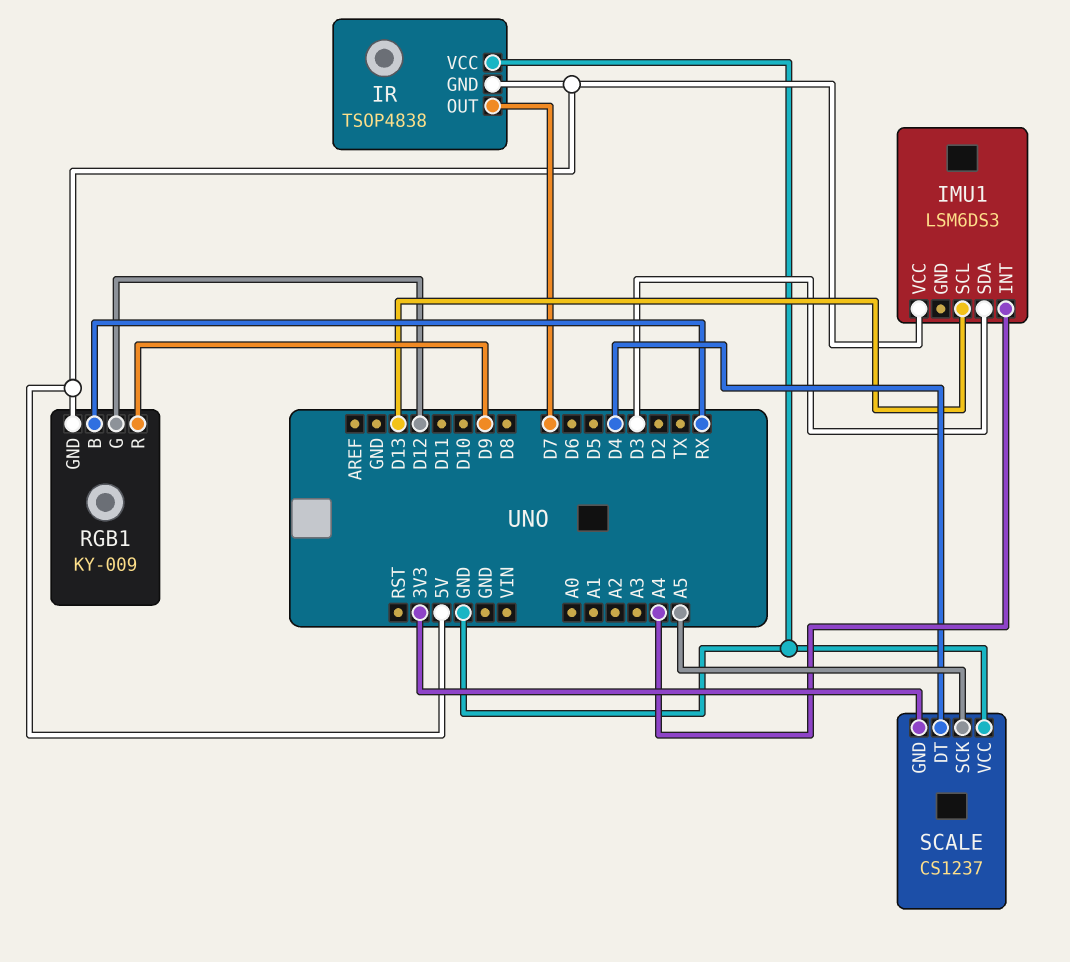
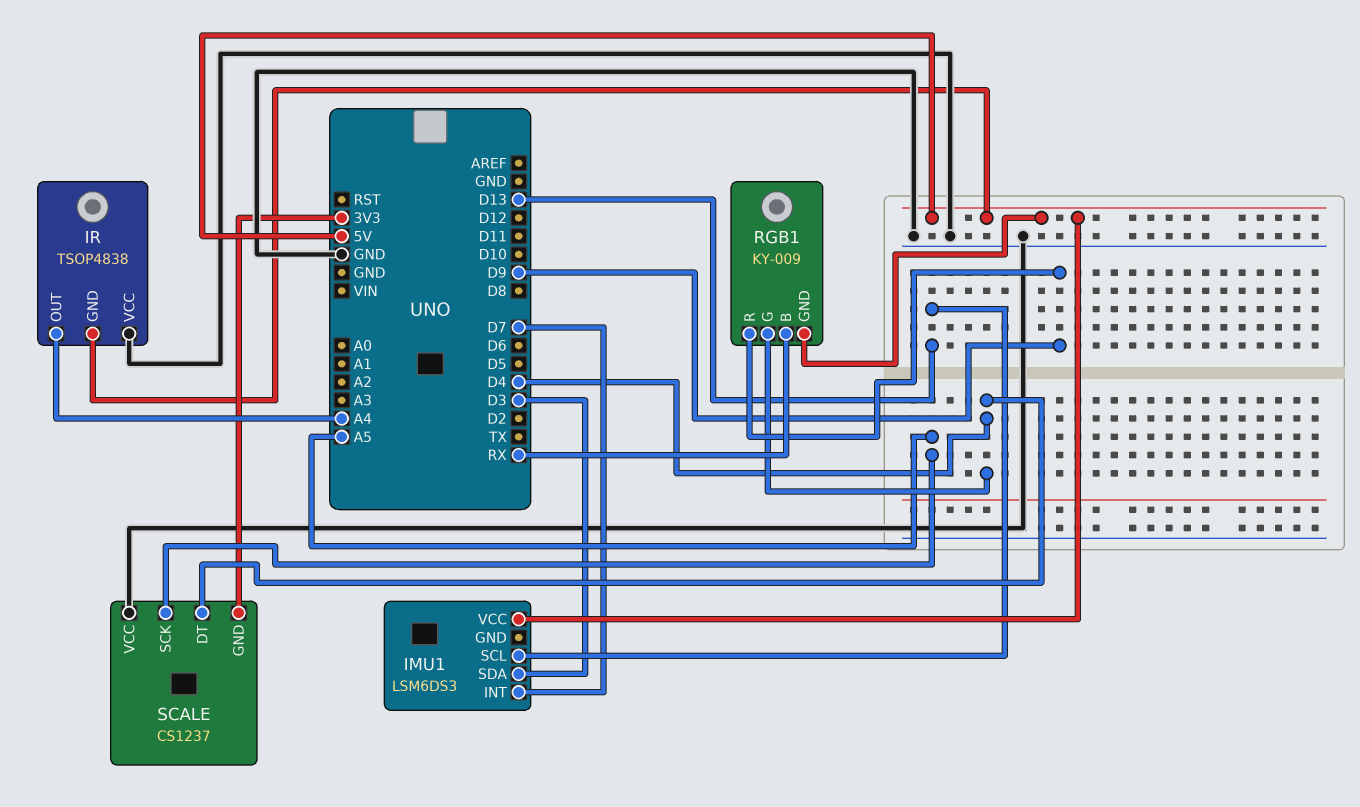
IMU1 pin INT: A4 -> D7
IR pin OUT: D7 -> A4
RGB1 pin G: D12 -> D4

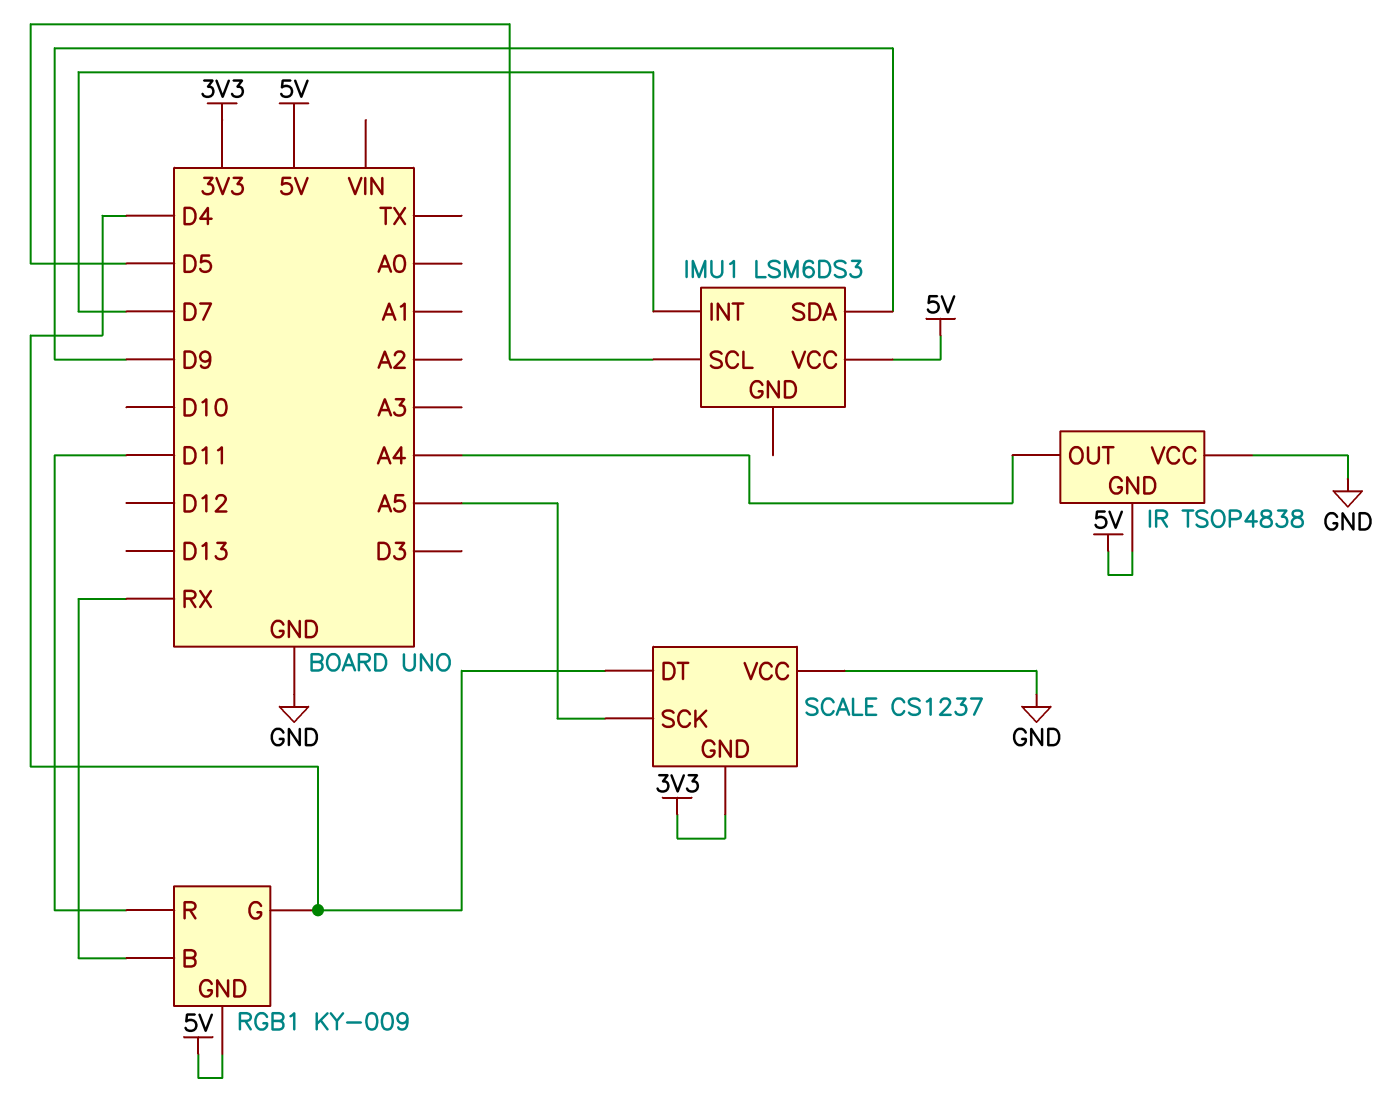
IMU1 pin SCL: D13 -> D5
IMU1 pin SDA: D3 -> D9
RGB1 pin R: D9 -> D11

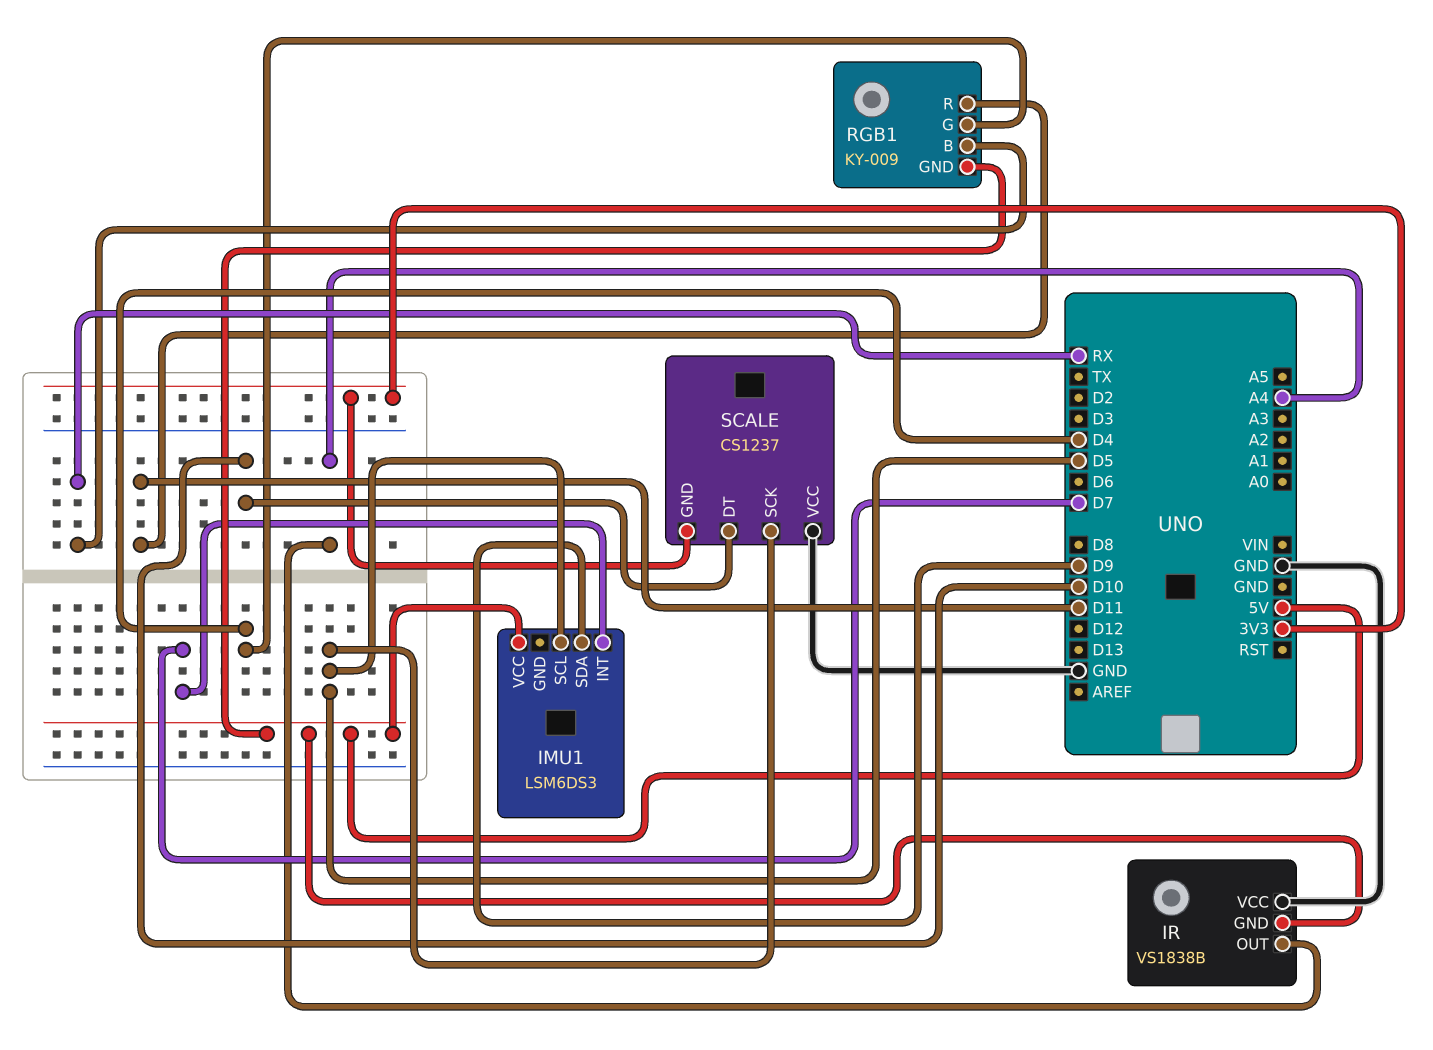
IR: TSOP4838 -> VS1838B
SCALE pin DT: D4 -> D10
SCALE pin SCK: A5 -> D5

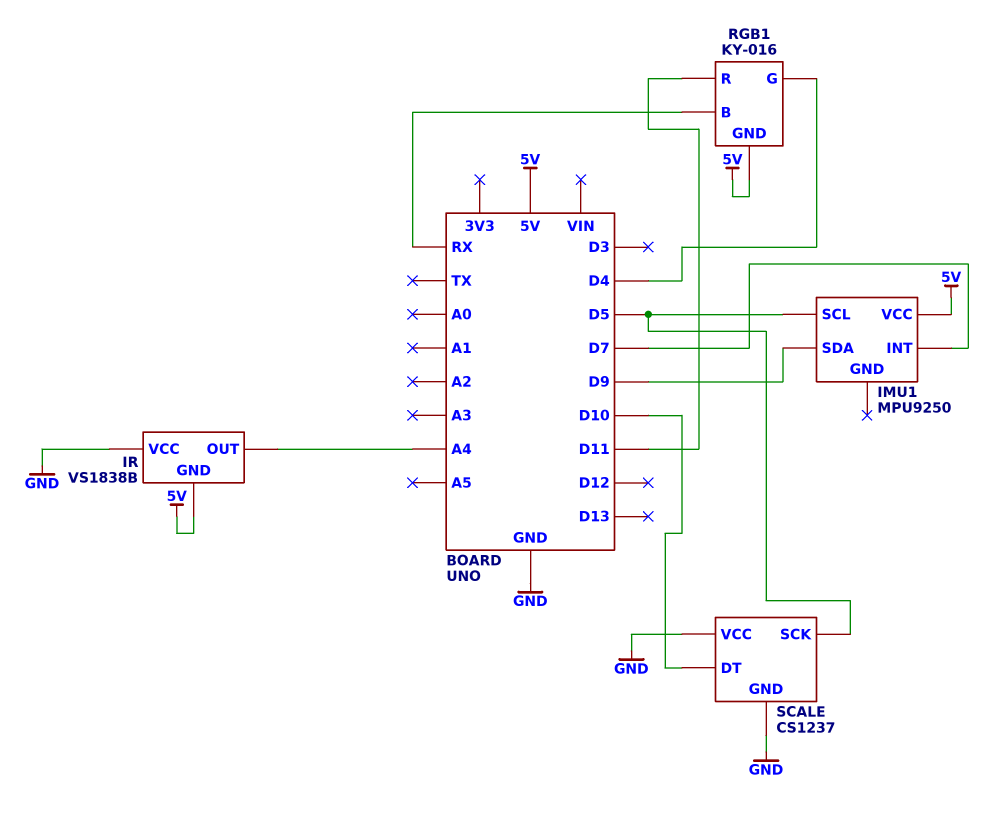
IMU1: LSM6DS3 -> MPU9250
RGB1: KY-009 -> KY-016
SCALE pin GND: 3V3 -> GND

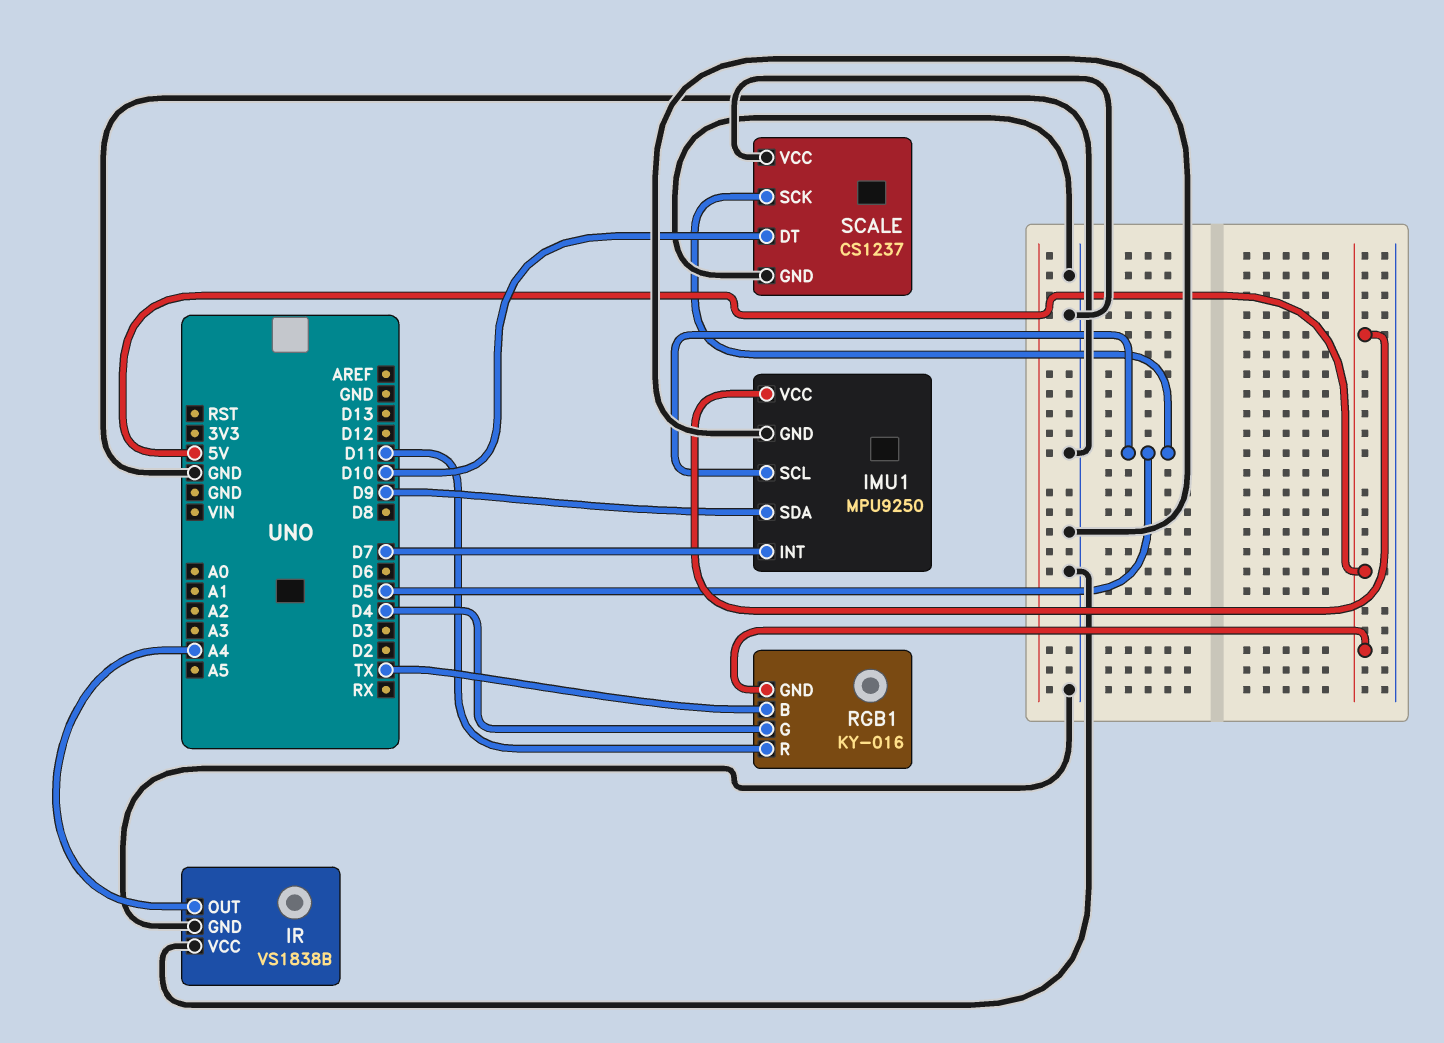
IMU1 pin GND: none -> GND
IR pin GND: 5V -> GND
RGB1 pin B: RX -> TX

